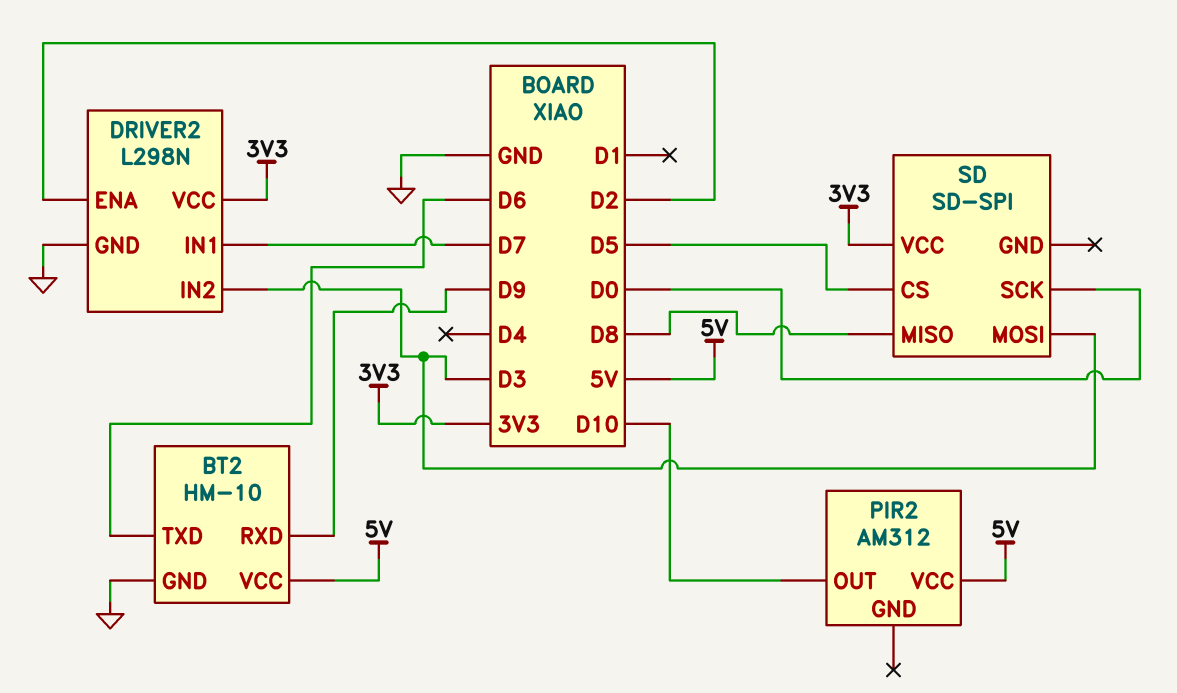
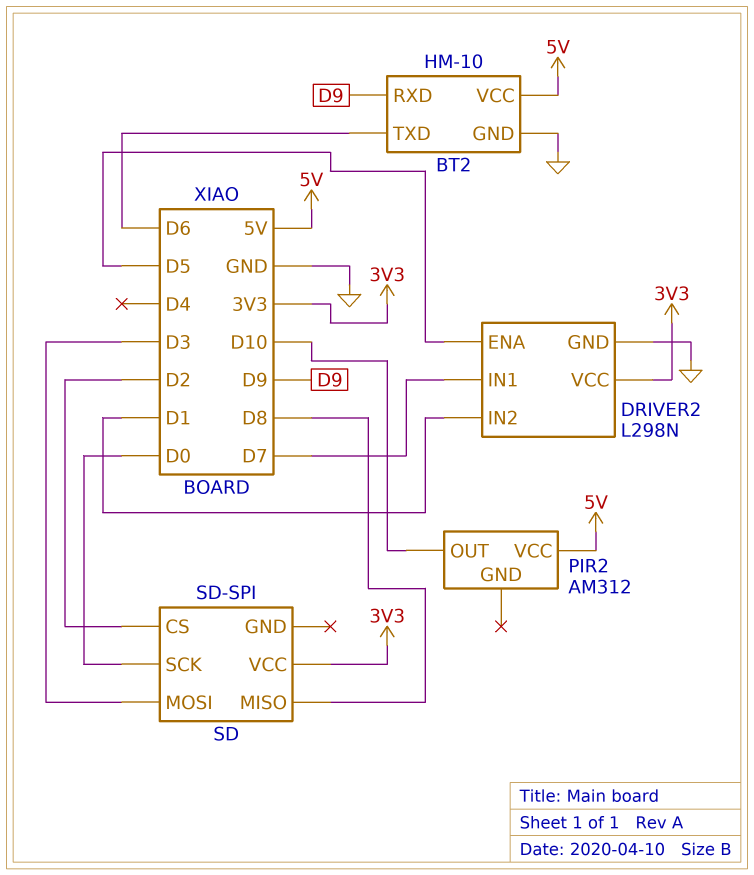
DRIVER2 pin ENA: D2 -> D5
DRIVER2 pin IN2: D3 -> D1
SD pin CS: D5 -> D2

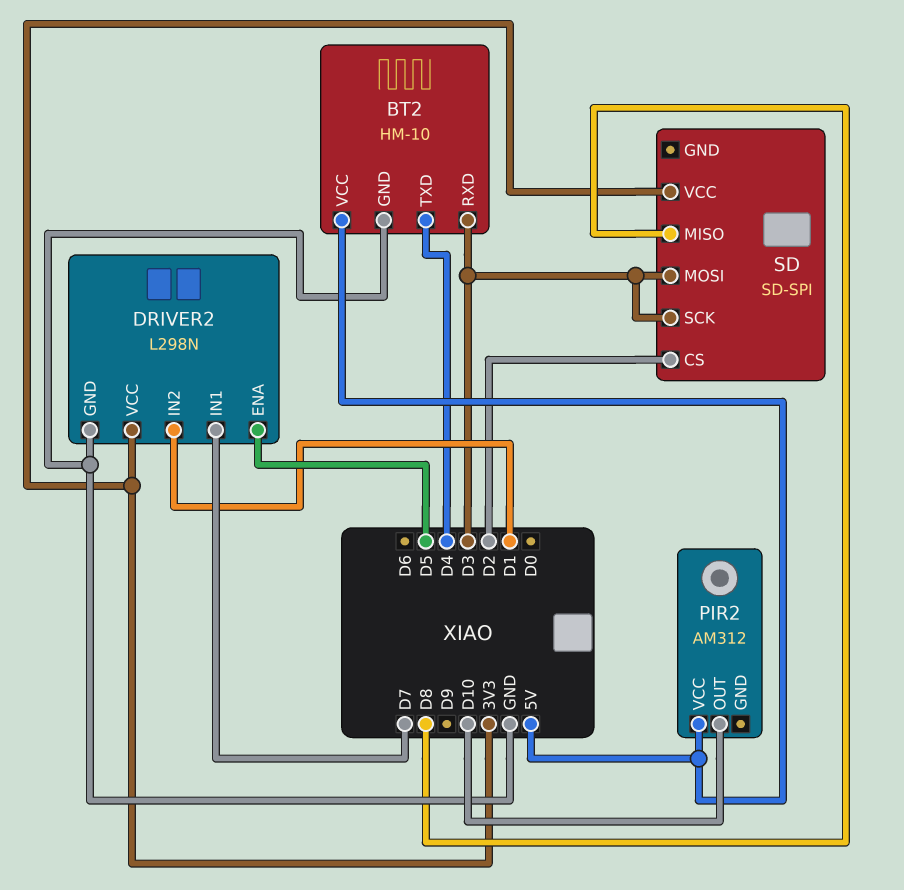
BT2 pin RXD: D9 -> D3
BT2 pin TXD: D6 -> D4
SD pin SCK: D0 -> D3

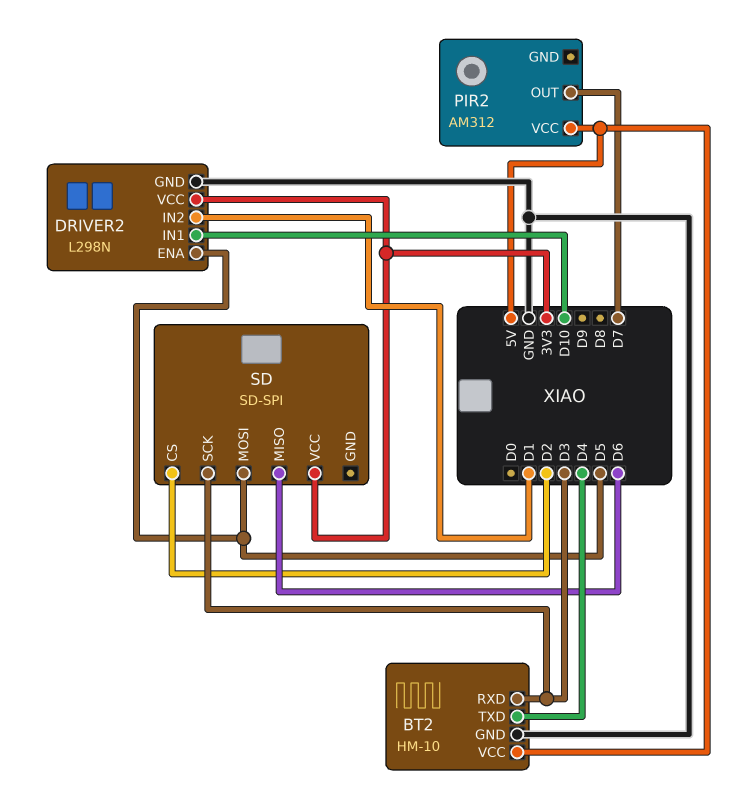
DRIVER2 pin IN1: D7 -> D10
PIR2 pin OUT: D10 -> D7
SD pin MISO: D8 -> D6
SD pin MOSI: D3 -> D5

